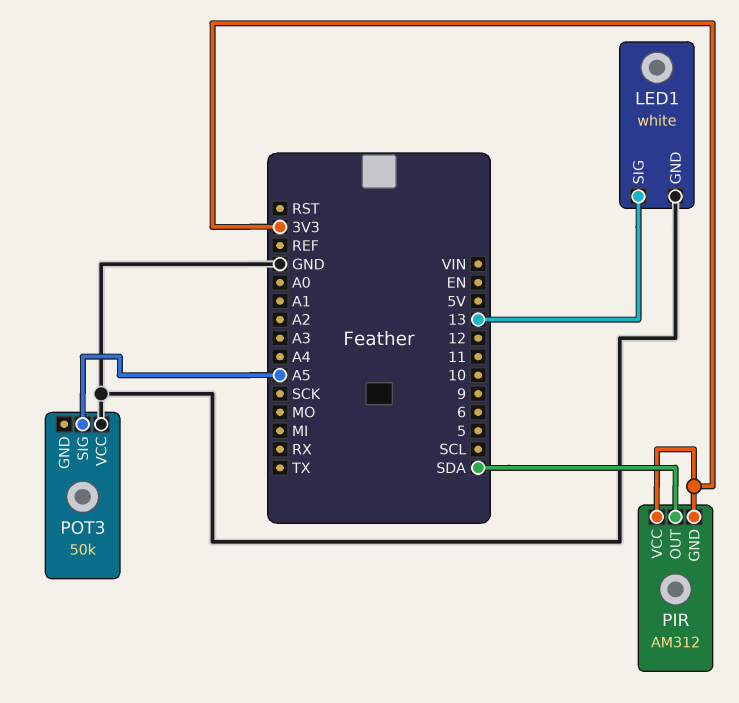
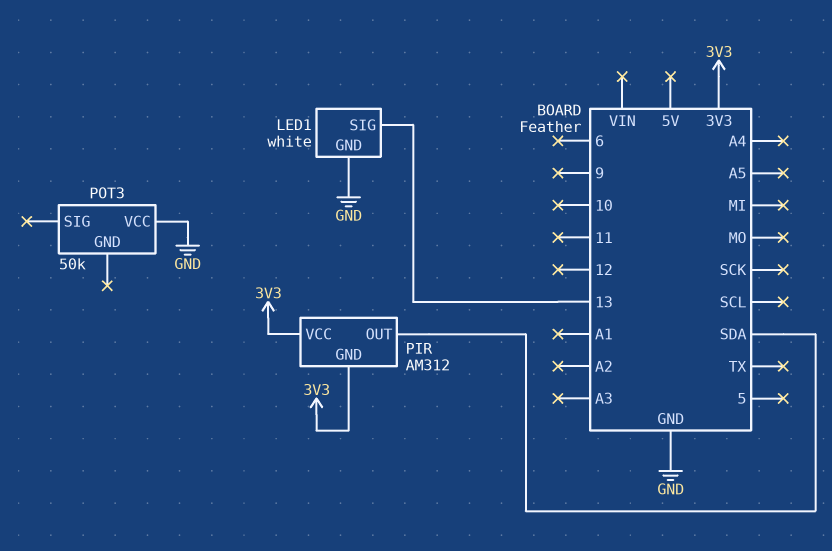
POT3 pin SIG: A5 -> none

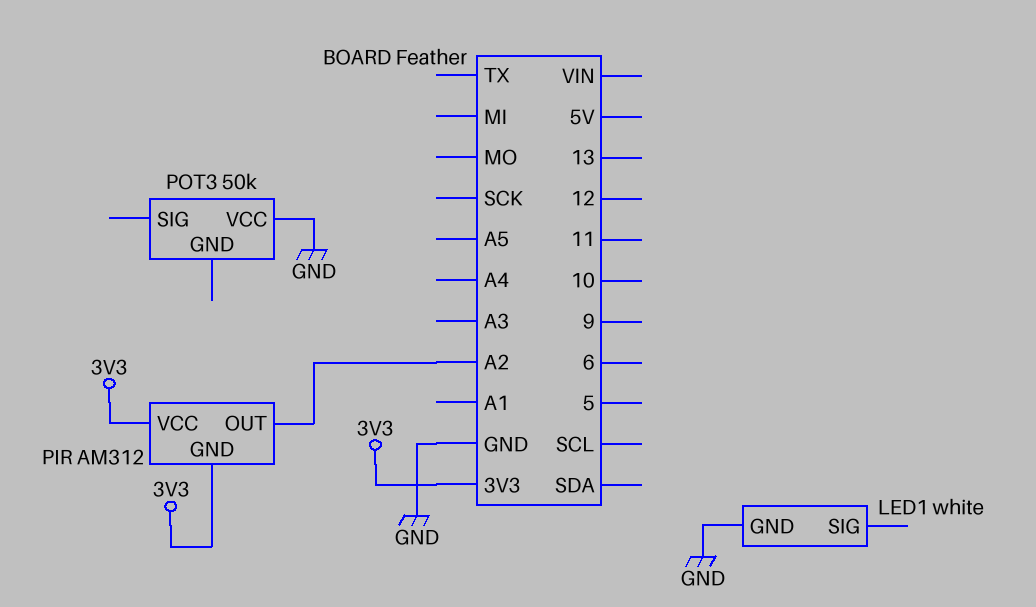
LED1 pin SIG: 13 -> none
PIR pin OUT: SDA -> A2

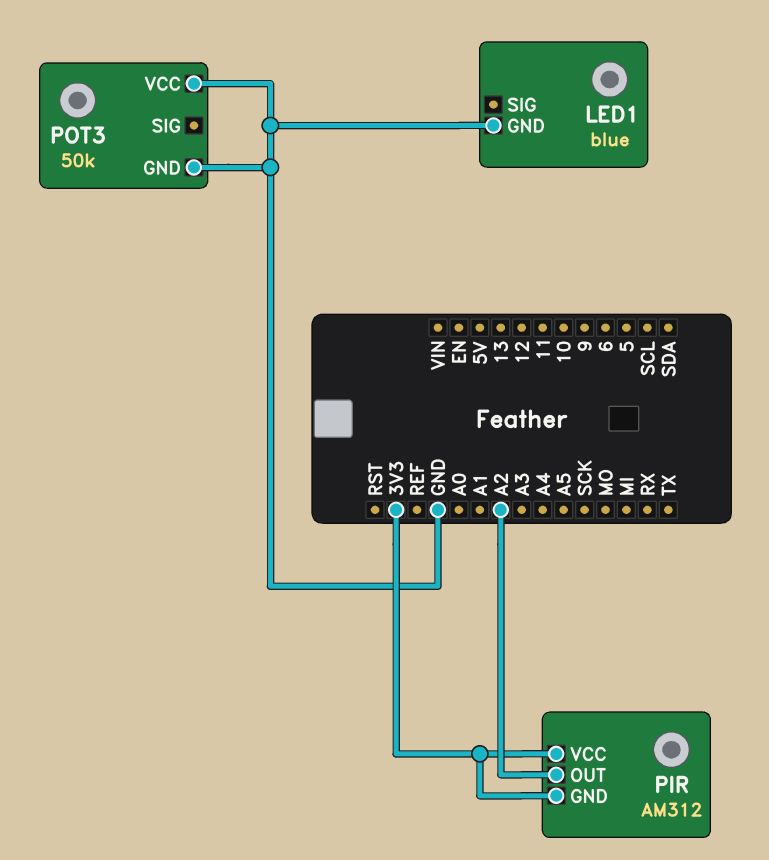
LED1: white -> blue
POT3 pin GND: none -> GND

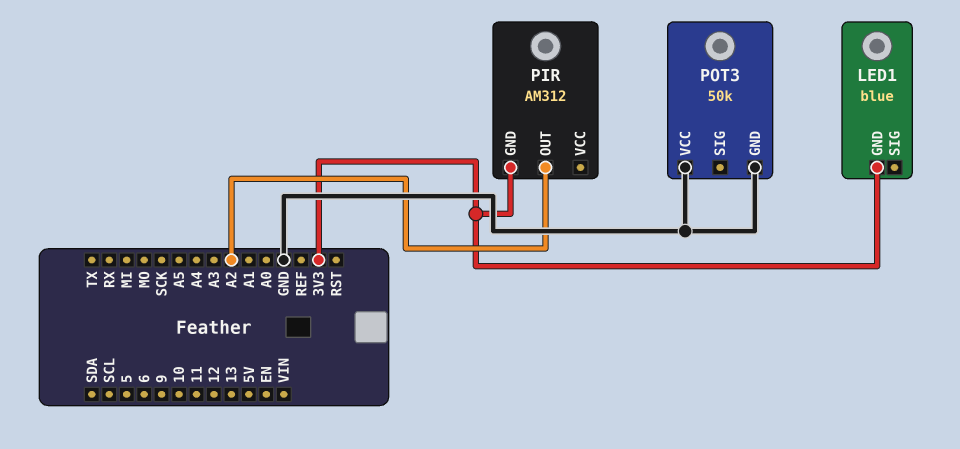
LED1 pin GND: GND -> 3V3
PIR pin VCC: 3V3 -> none

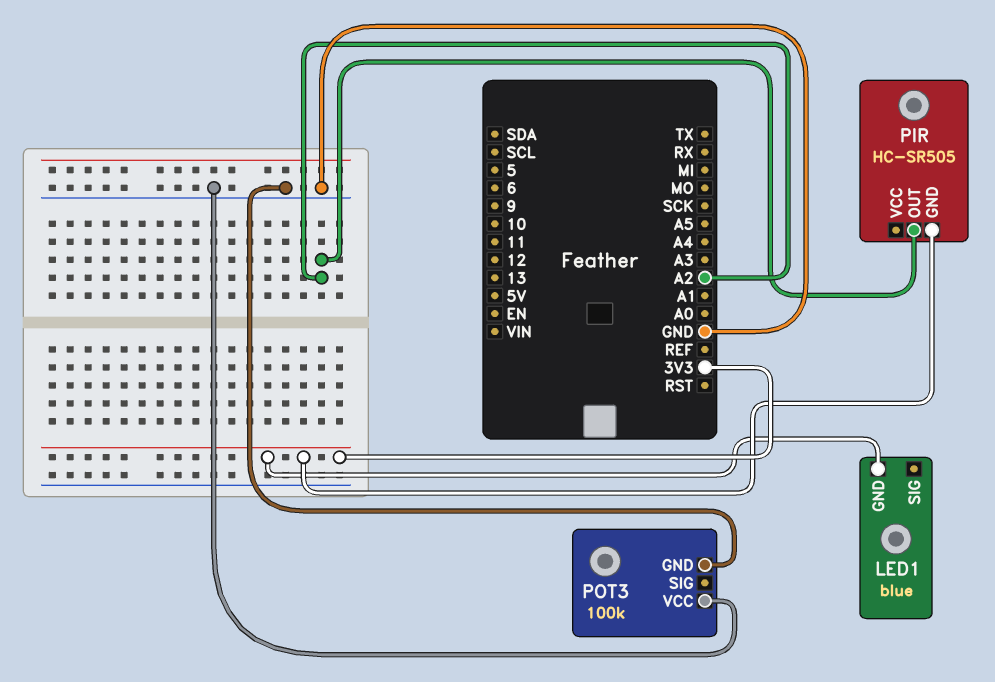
PIR: AM312 -> HC-SR505
POT3: 50k -> 100k

